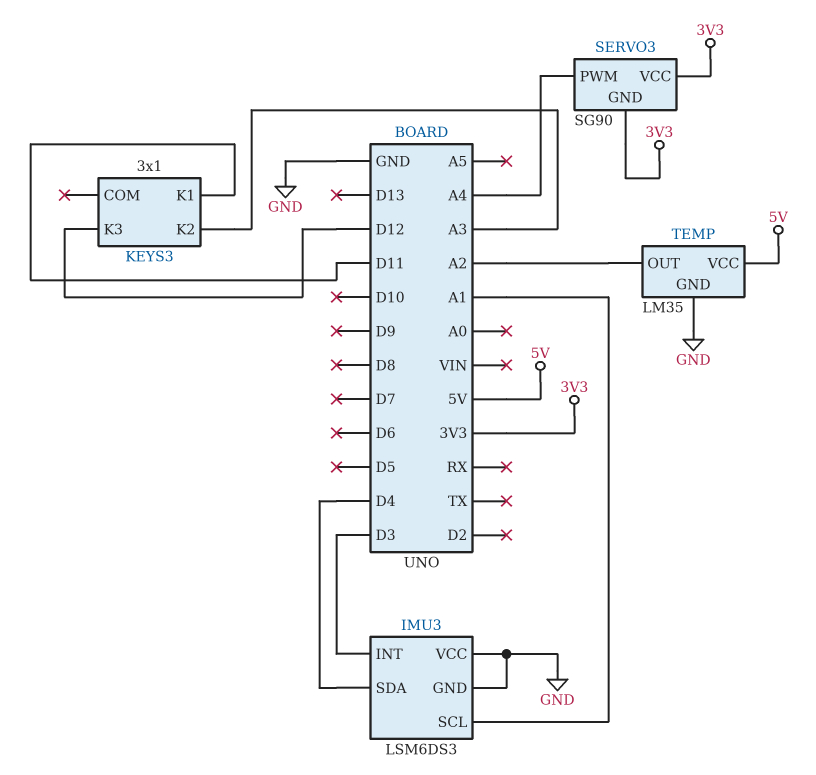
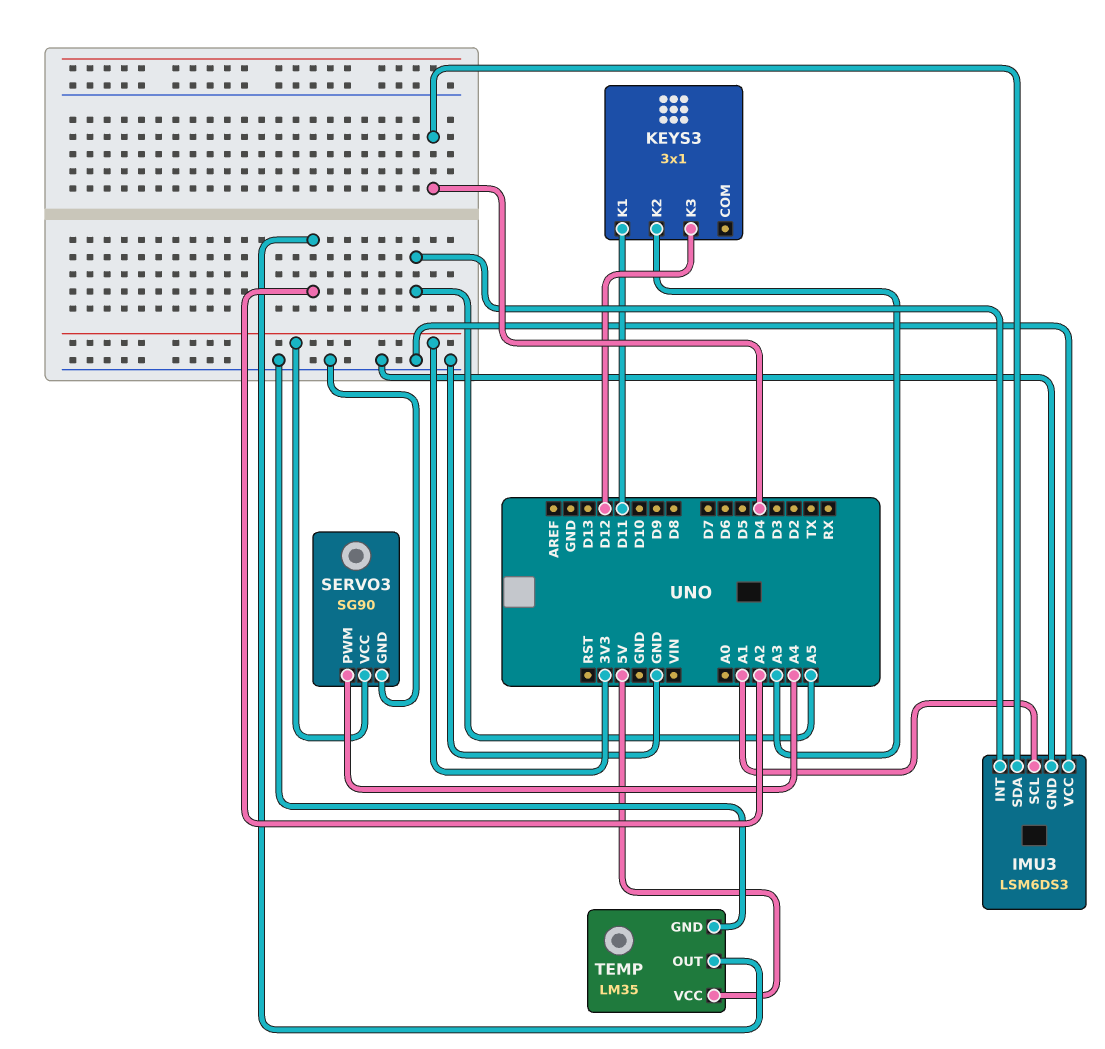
IMU3 pin INT: D3 -> A5
SERVO3 pin GND: 3V3 -> GND

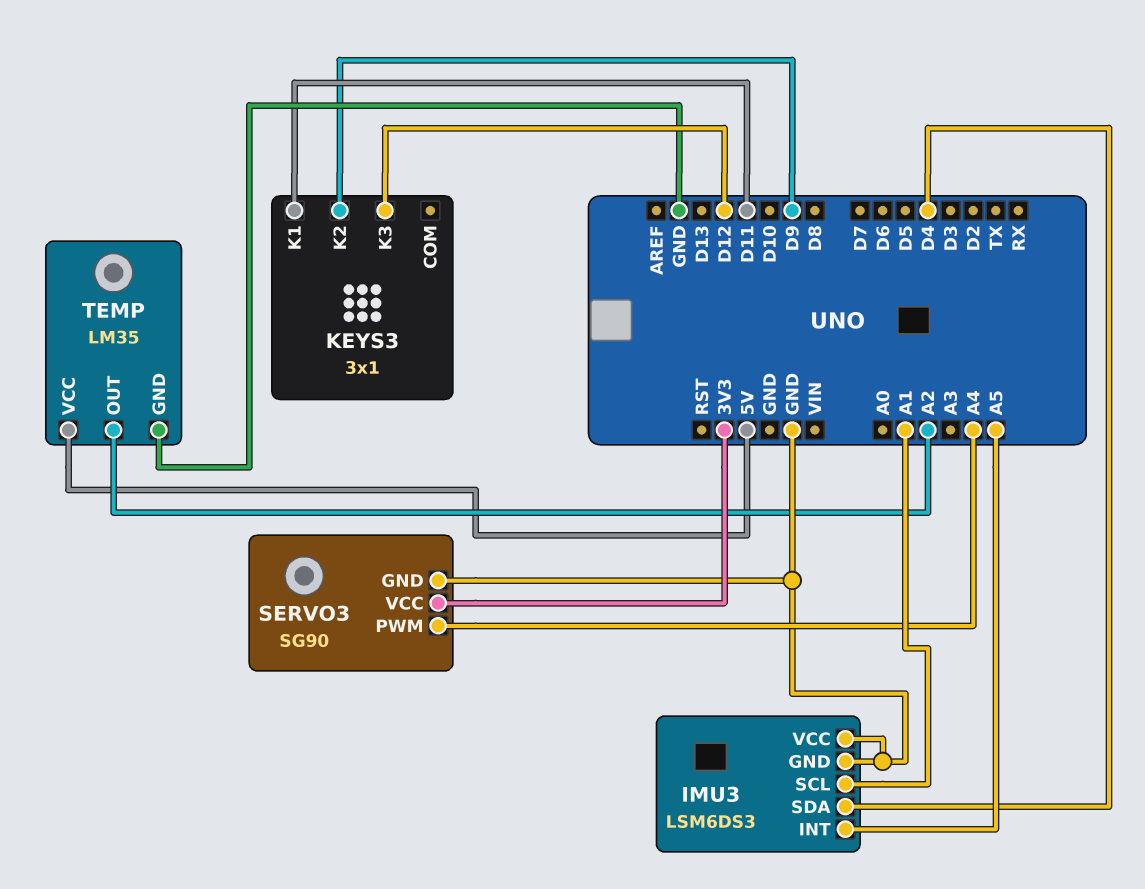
KEYS3 pin K2: A3 -> D9

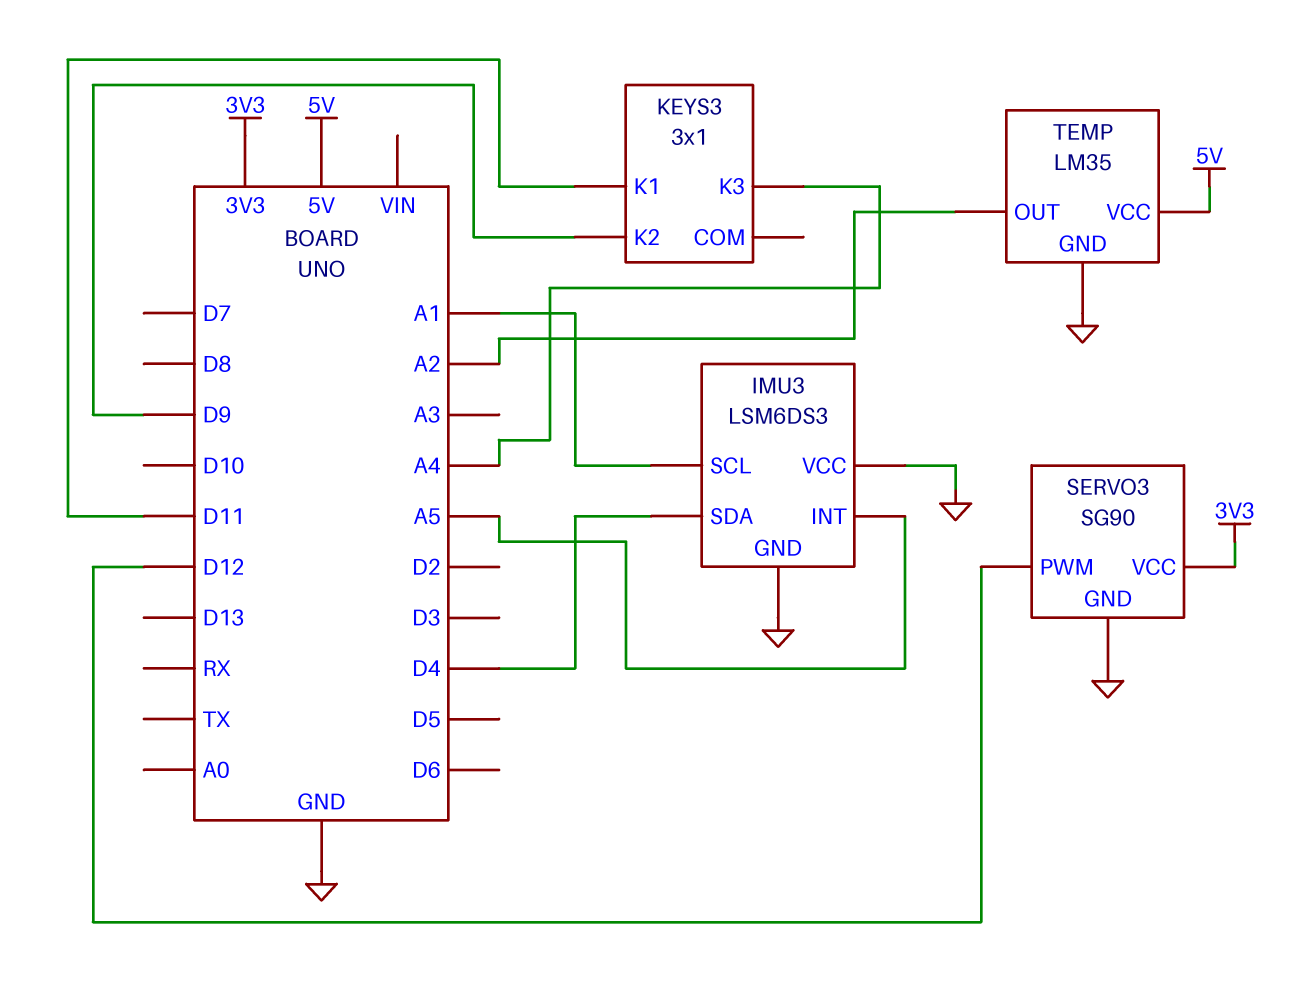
KEYS3 pin K3: D12 -> A4
SERVO3 pin PWM: A4 -> D12

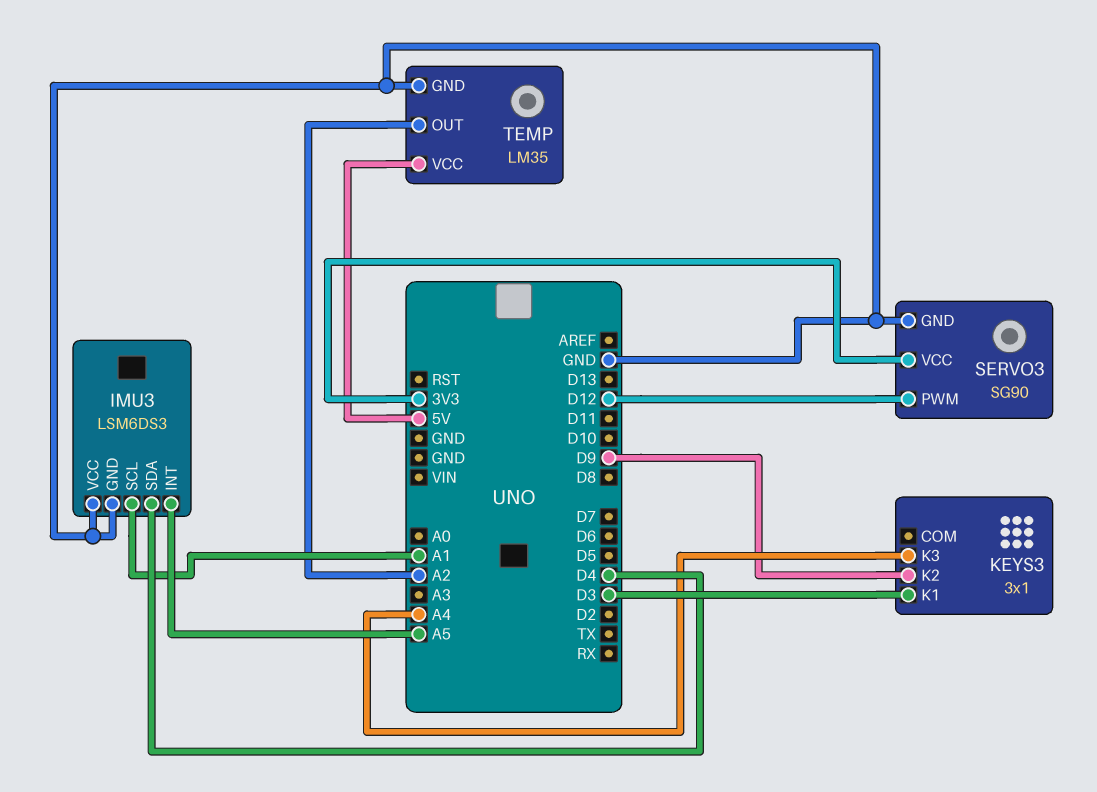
KEYS3 pin K1: D11 -> D3

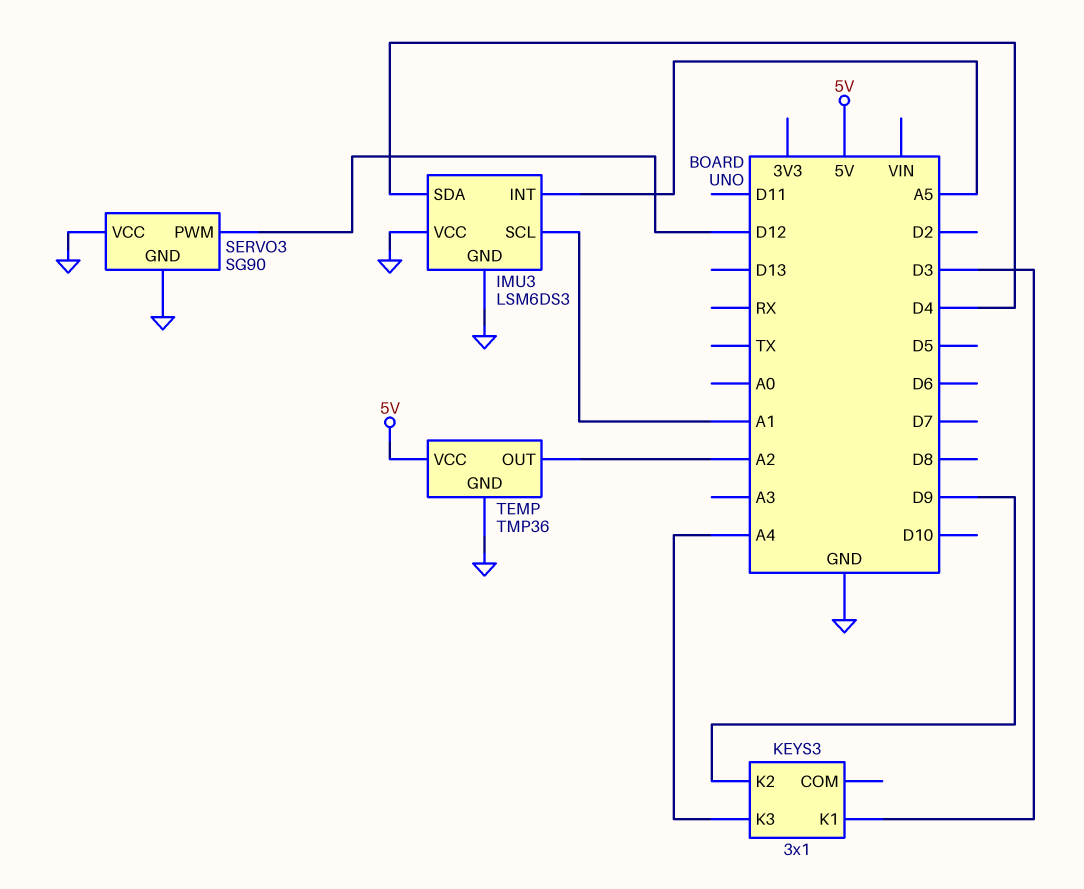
SERVO3 pin VCC: 3V3 -> GND
TEMP: LM35 -> TMP36

